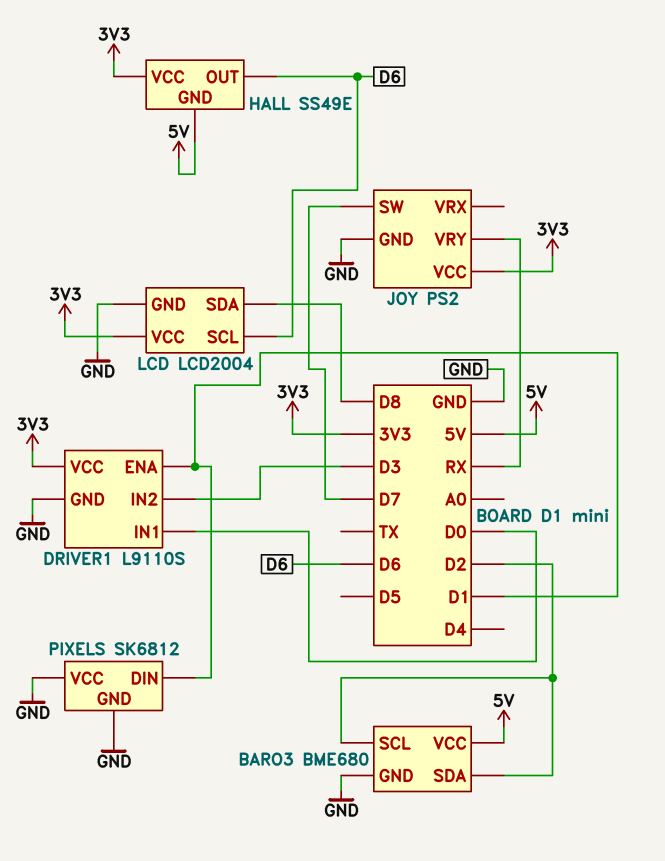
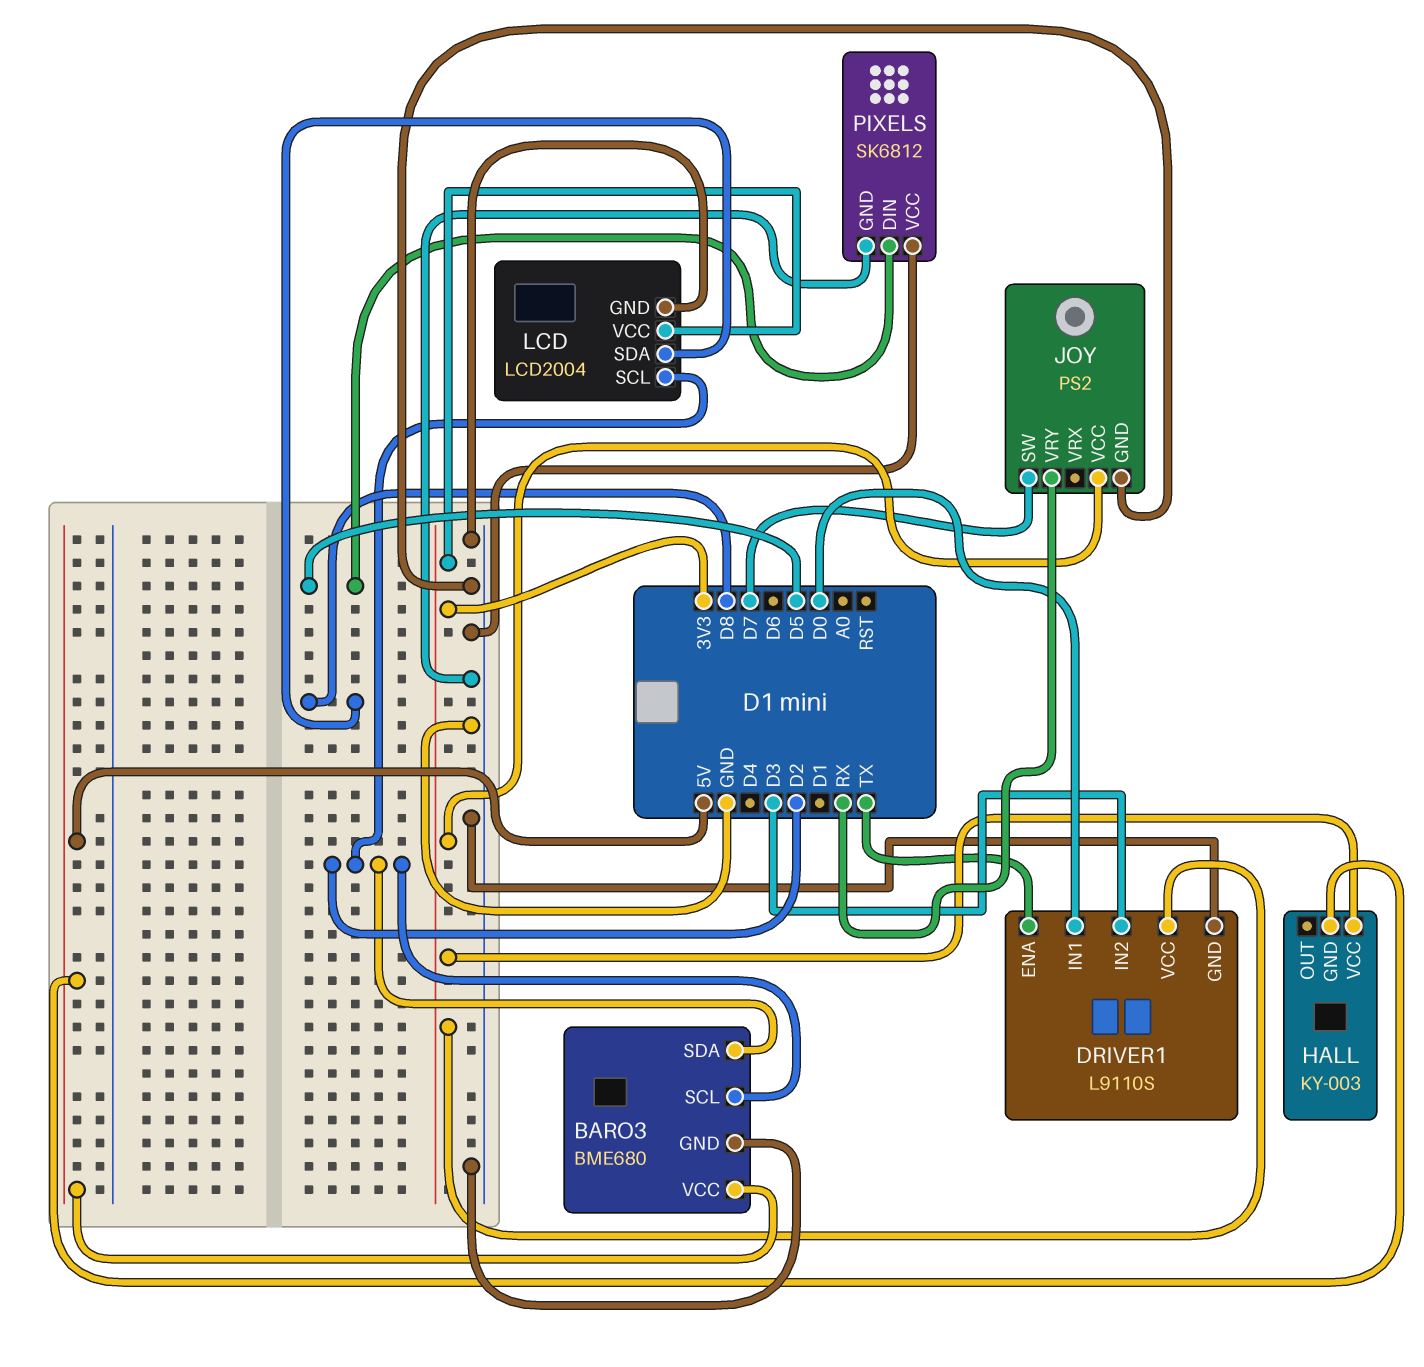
DRIVER1 pin ENA: D1 -> TX
HALL: SS49E -> KY-003
HALL pin OUT: D6 -> none
LCD pin SCL: D6 -> D2
PIXELS pin DIN: D1 -> D5

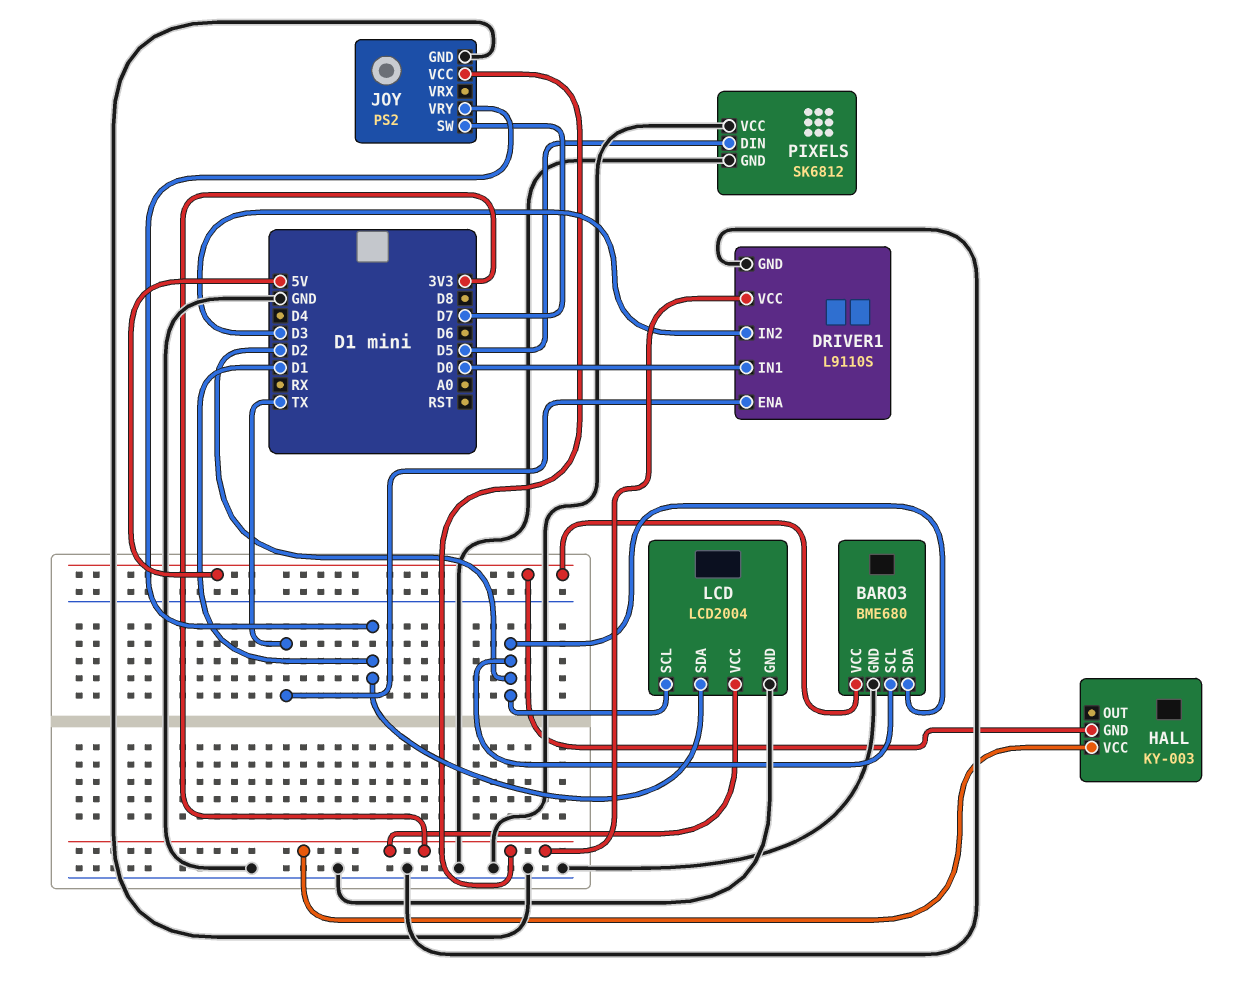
JOY pin VRY: RX -> D1
LCD pin SDA: D8 -> D1

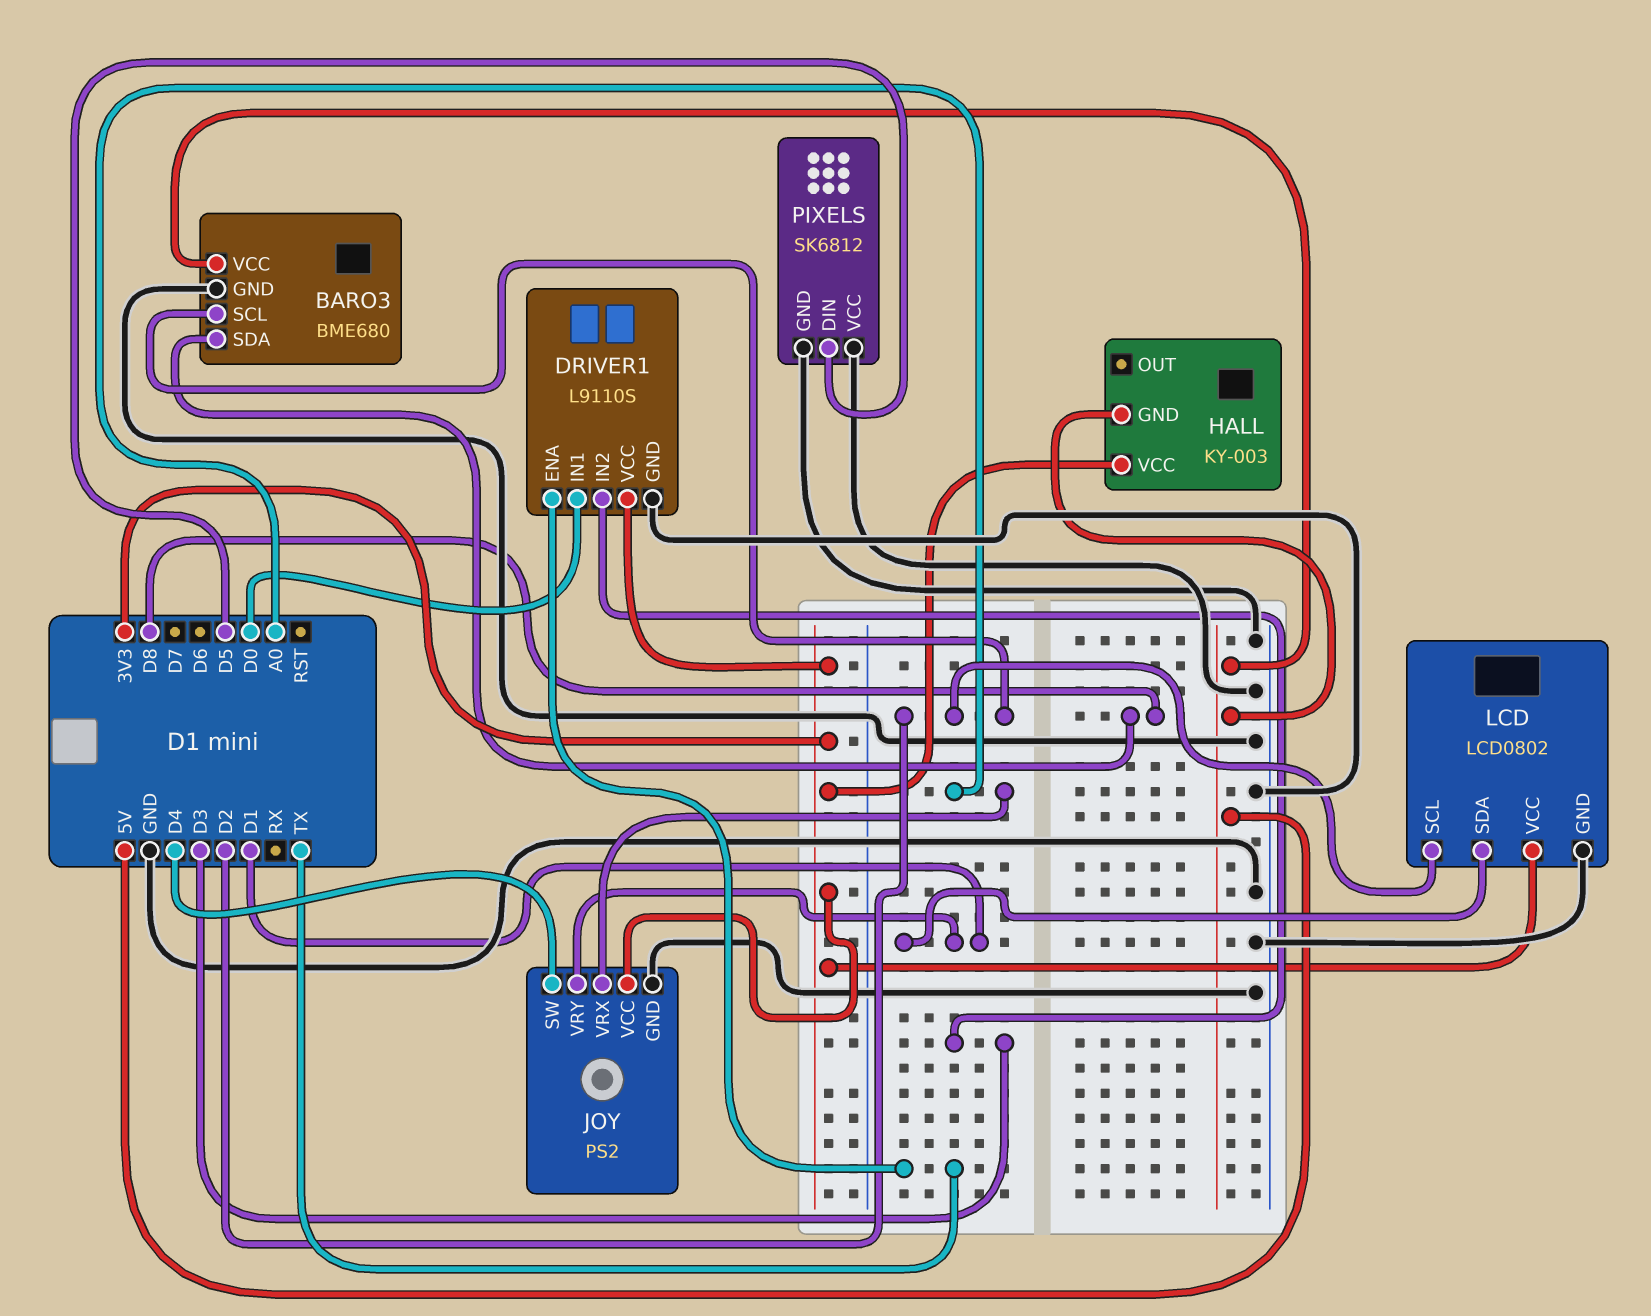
BARO3 pin SDA: D2 -> D8
JOY pin SW: D7 -> D4
JOY pin VRX: none -> A0
LCD: LCD2004 -> LCD0802

